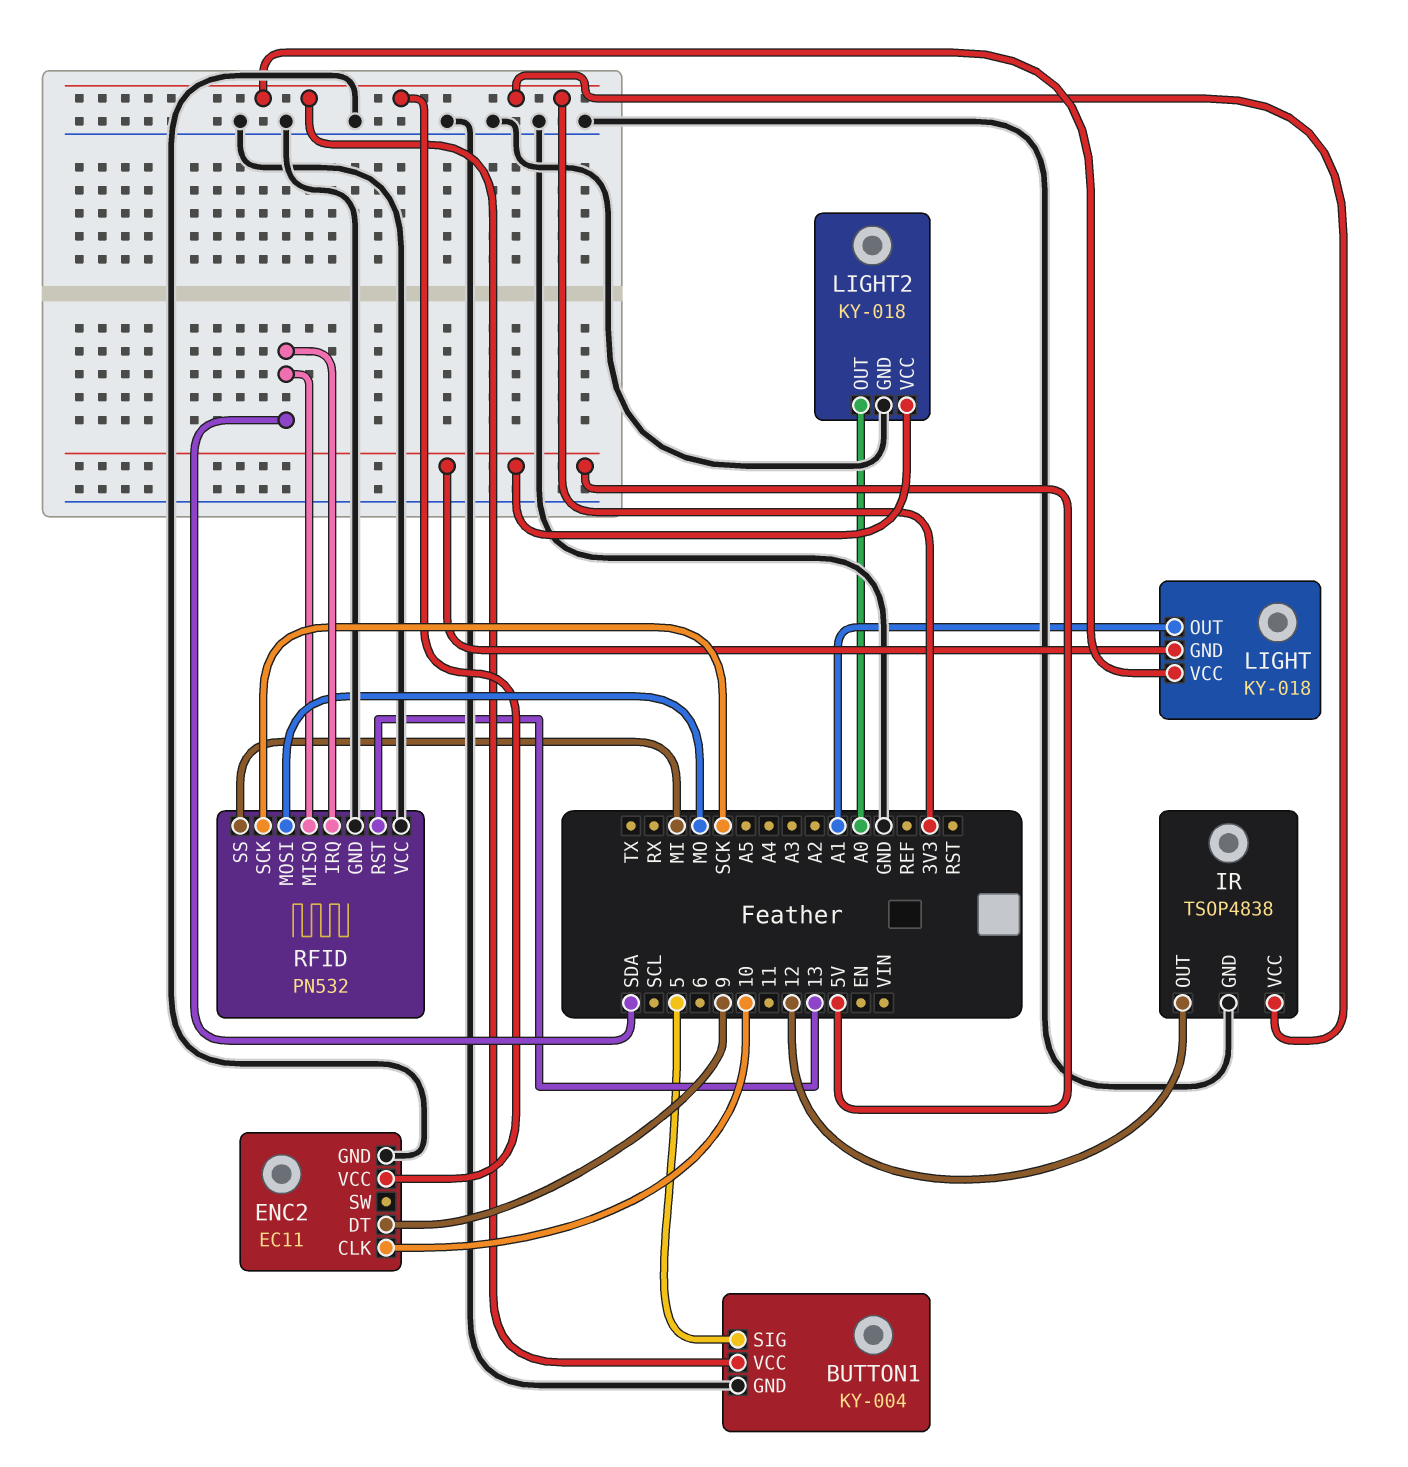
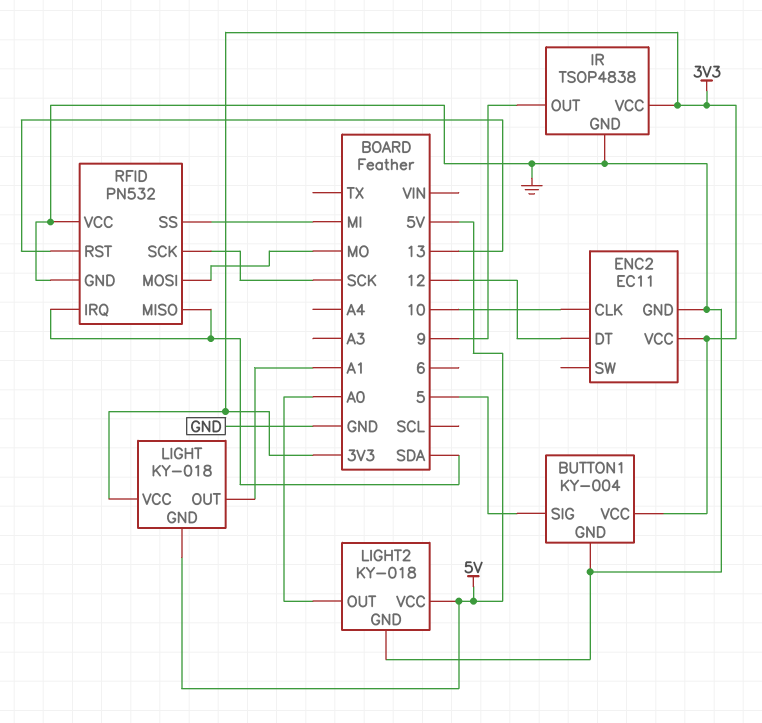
ENC2 pin DT: 9 -> 12
IR pin OUT: 12 -> 9

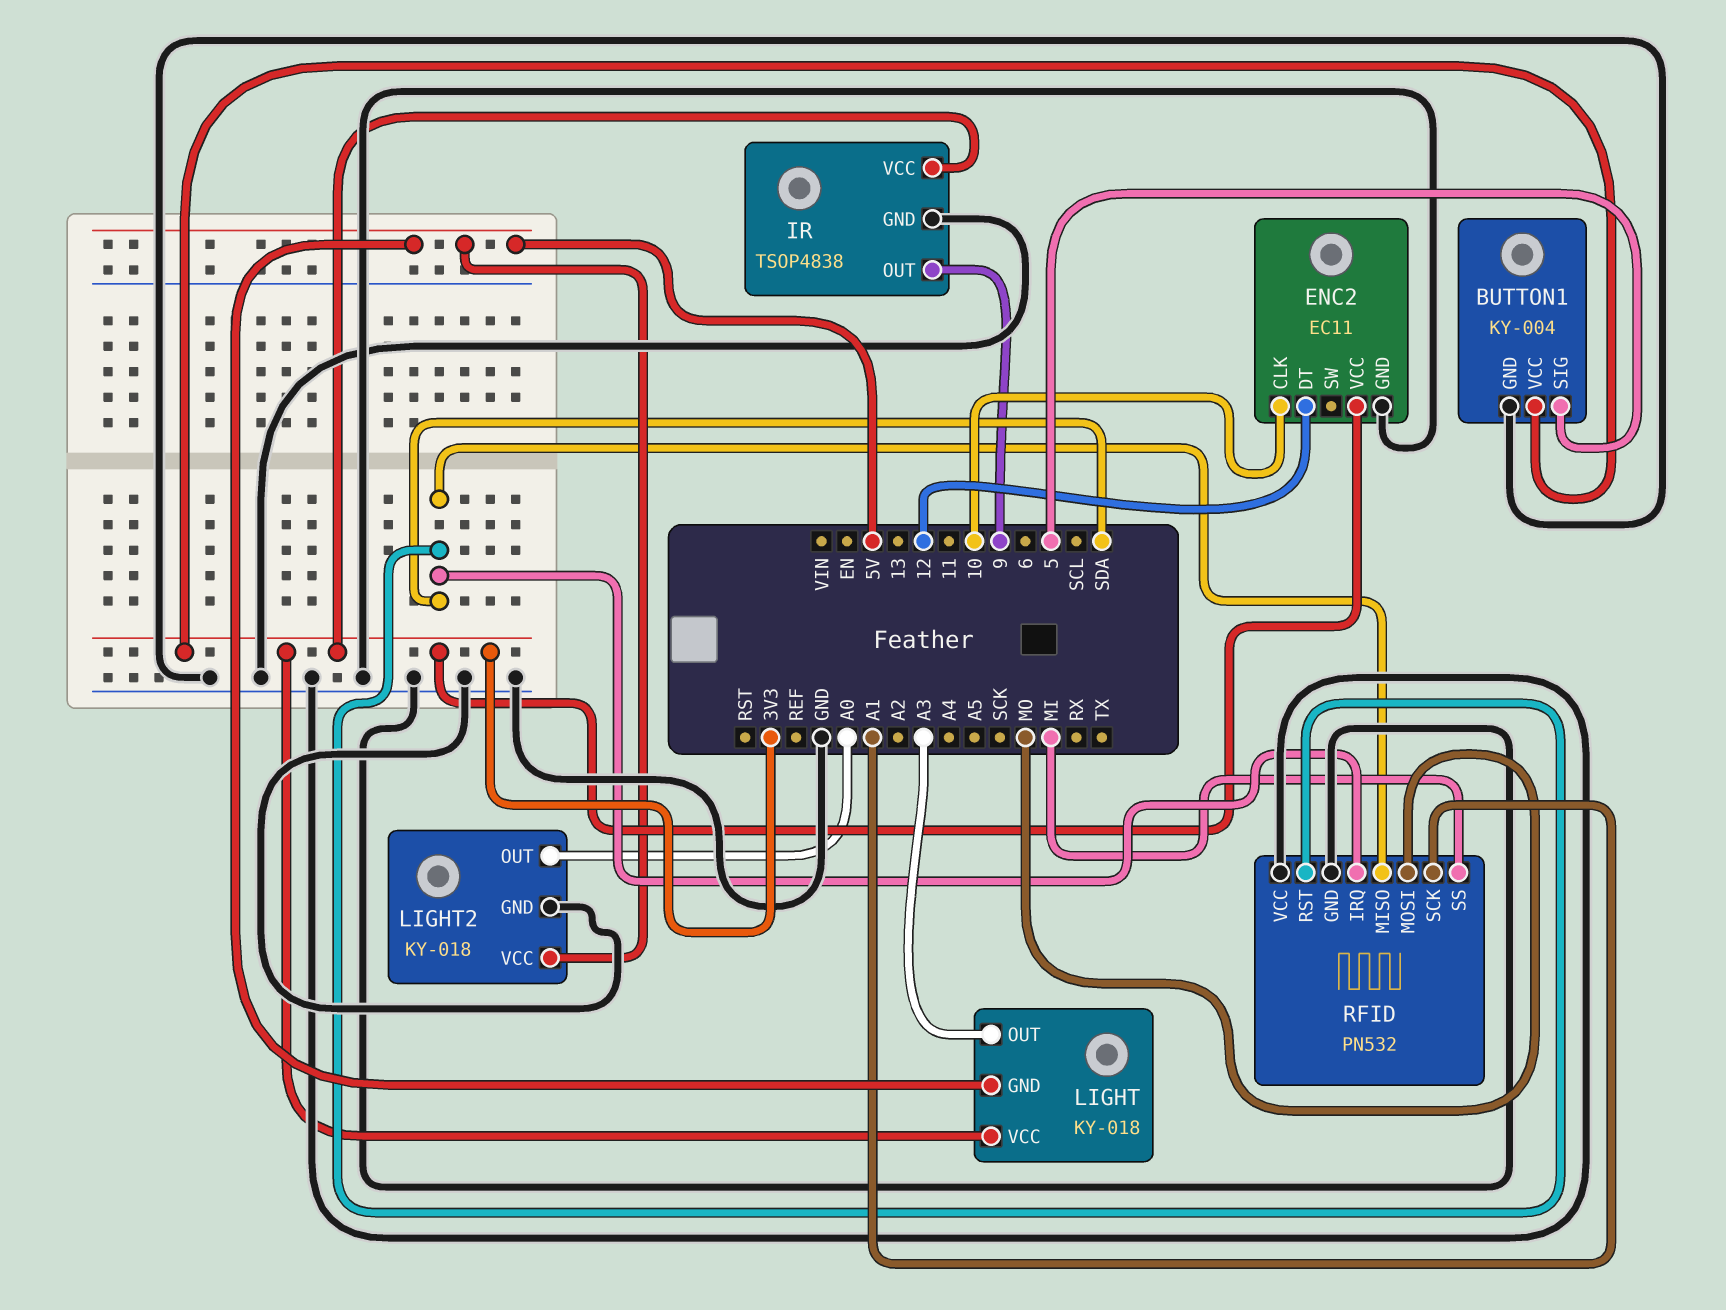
LIGHT pin OUT: A1 -> A3
RFID pin RST: 13 -> SDA
RFID pin SCK: SCK -> A1

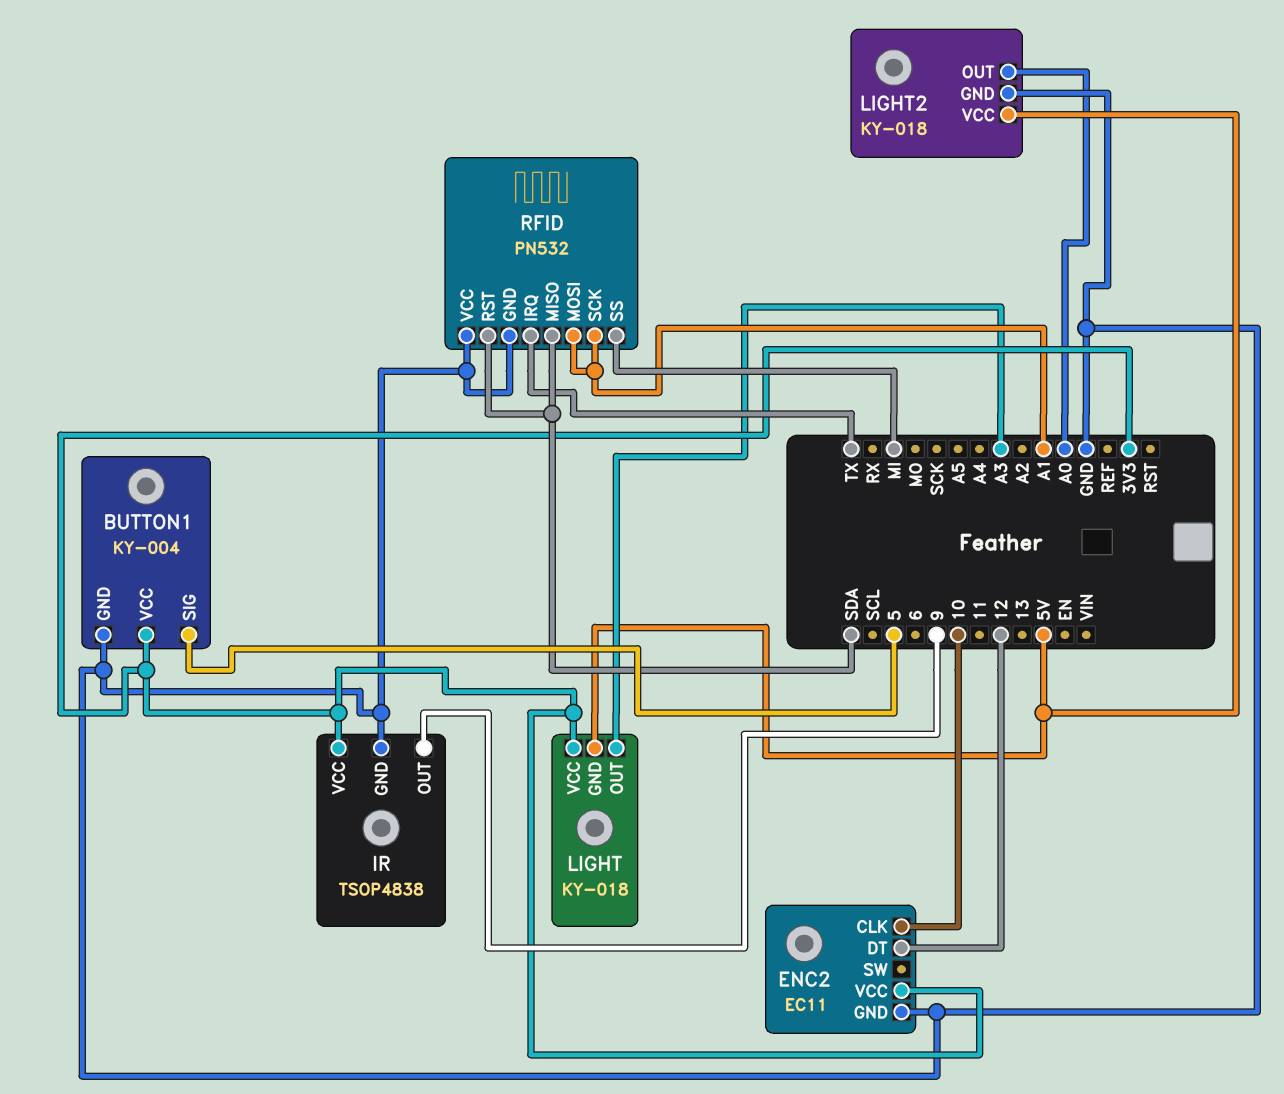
RFID pin IRQ: SDA -> TX
RFID pin MOSI: MO -> A1

